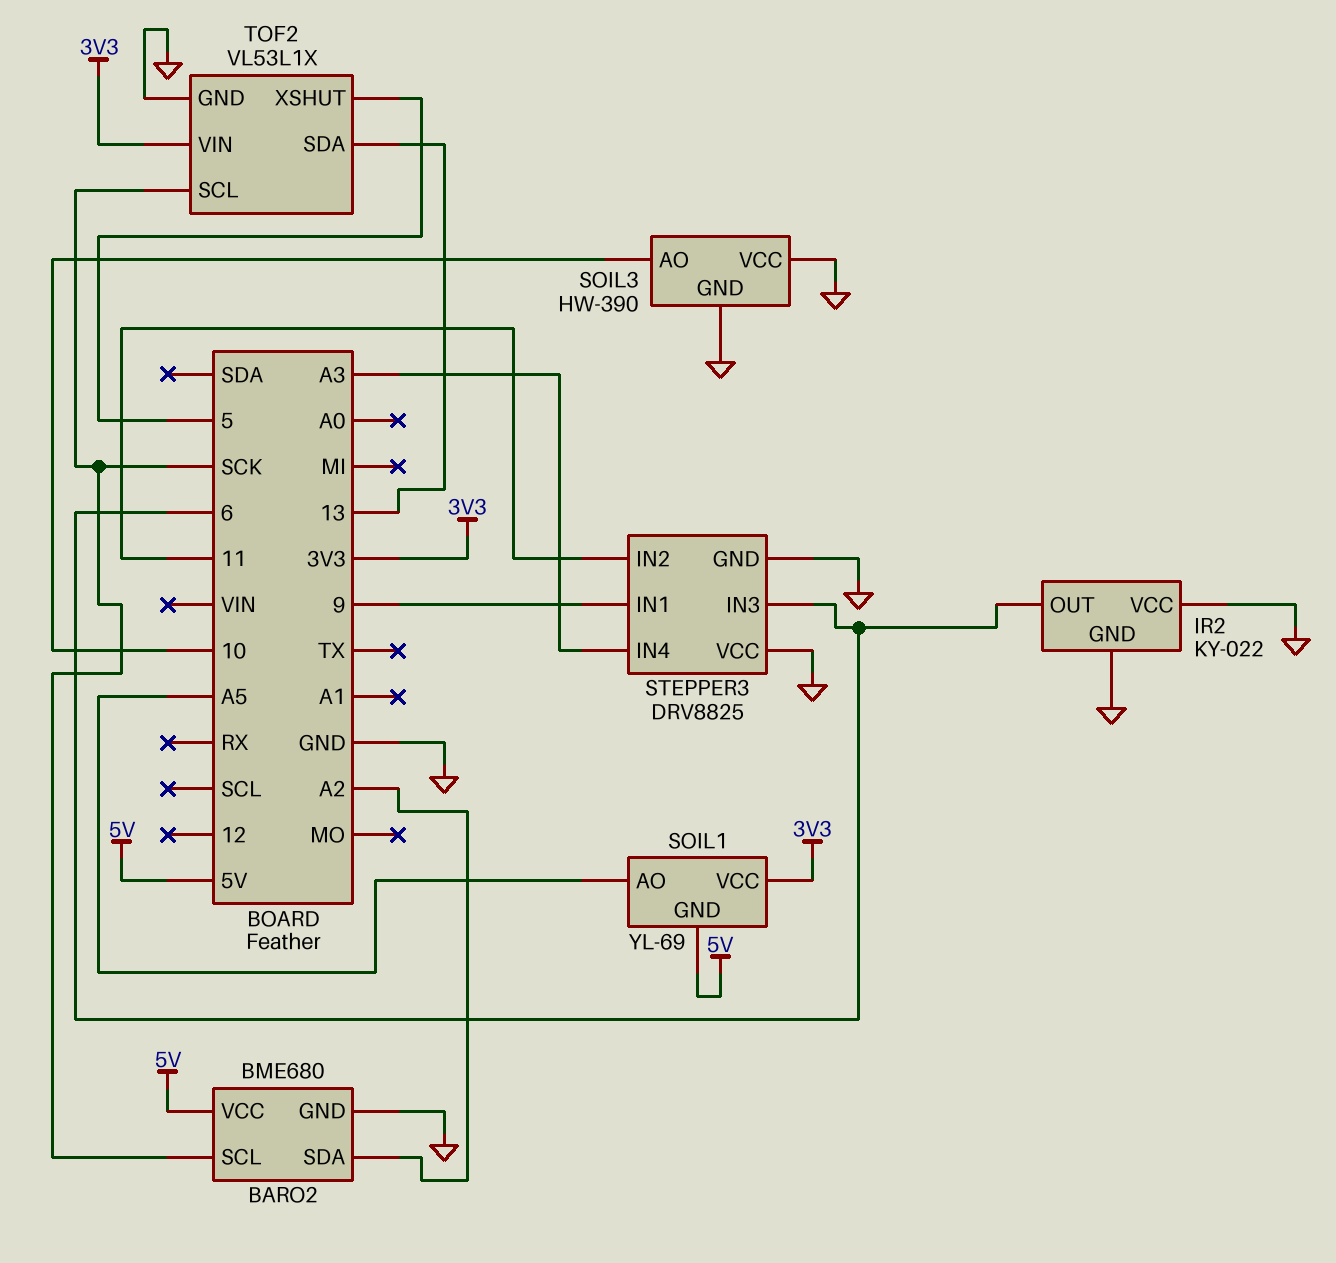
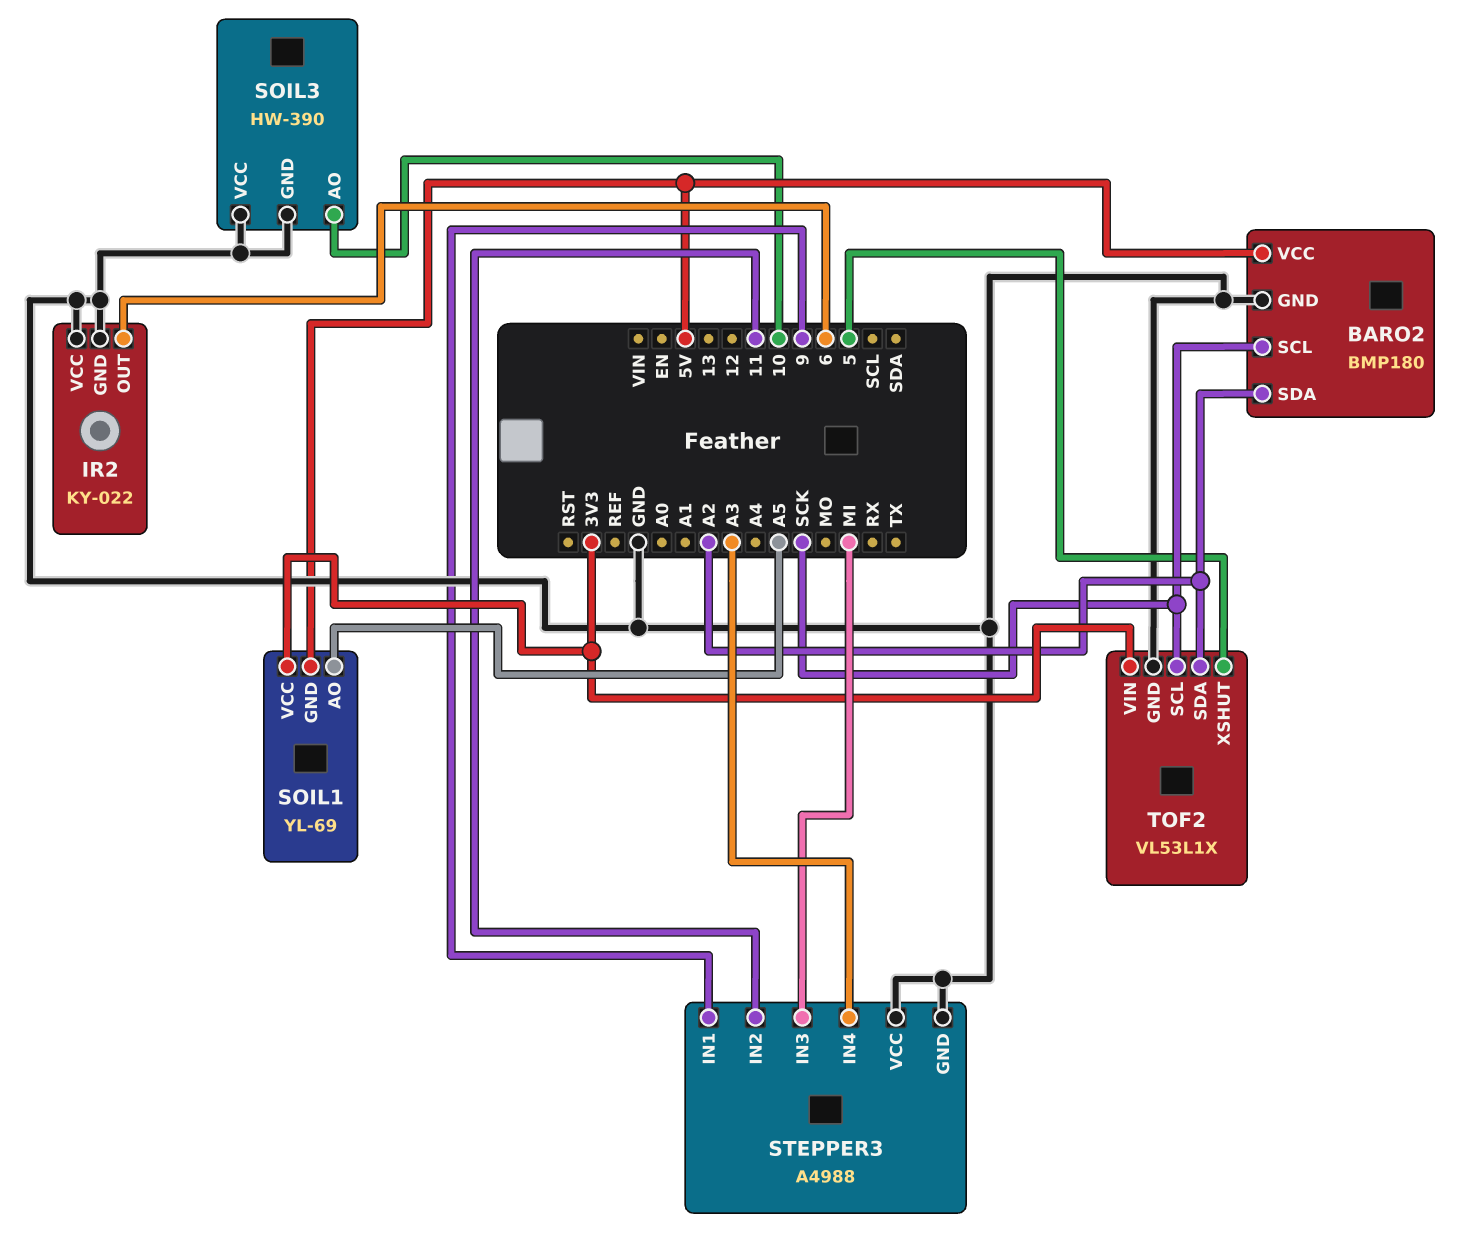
BARO2: BME680 -> BMP180
STEPPER3: DRV8825 -> A4988
STEPPER3 pin IN3: 6 -> MI
TOF2 pin SDA: 13 -> A2

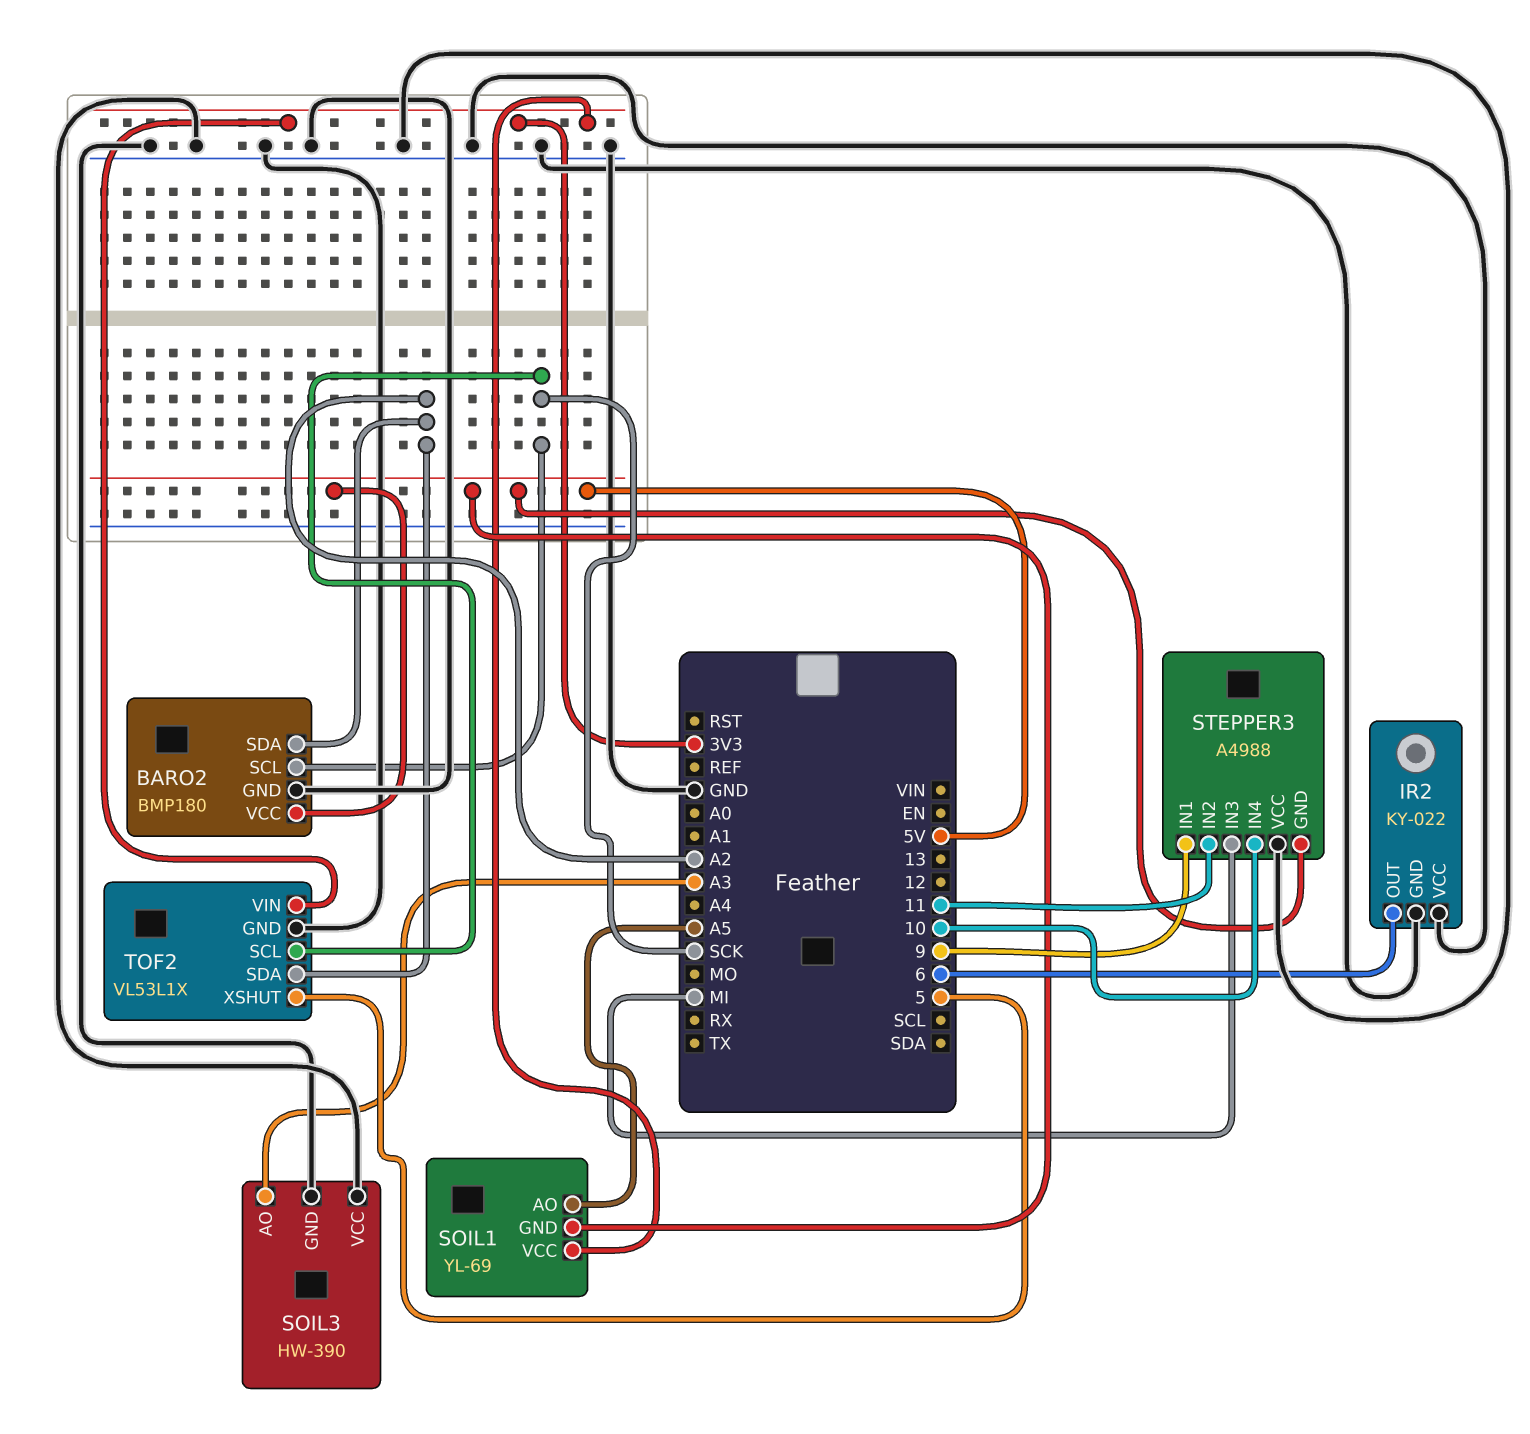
SOIL3 pin AO: 10 -> A3
STEPPER3 pin GND: GND -> 5V
STEPPER3 pin IN4: A3 -> 10

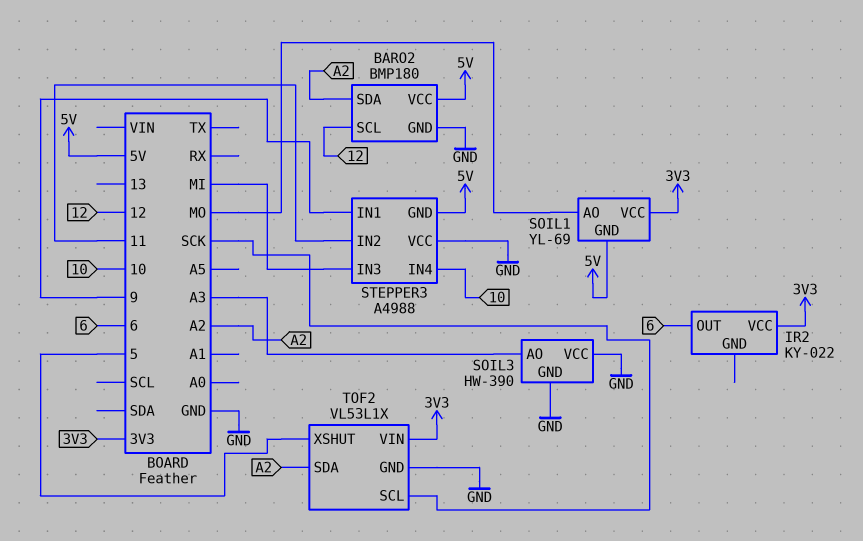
BARO2 pin SCL: SCK -> 12
IR2 pin GND: GND -> none
IR2 pin VCC: GND -> 3V3
SOIL1 pin AO: A5 -> MO

